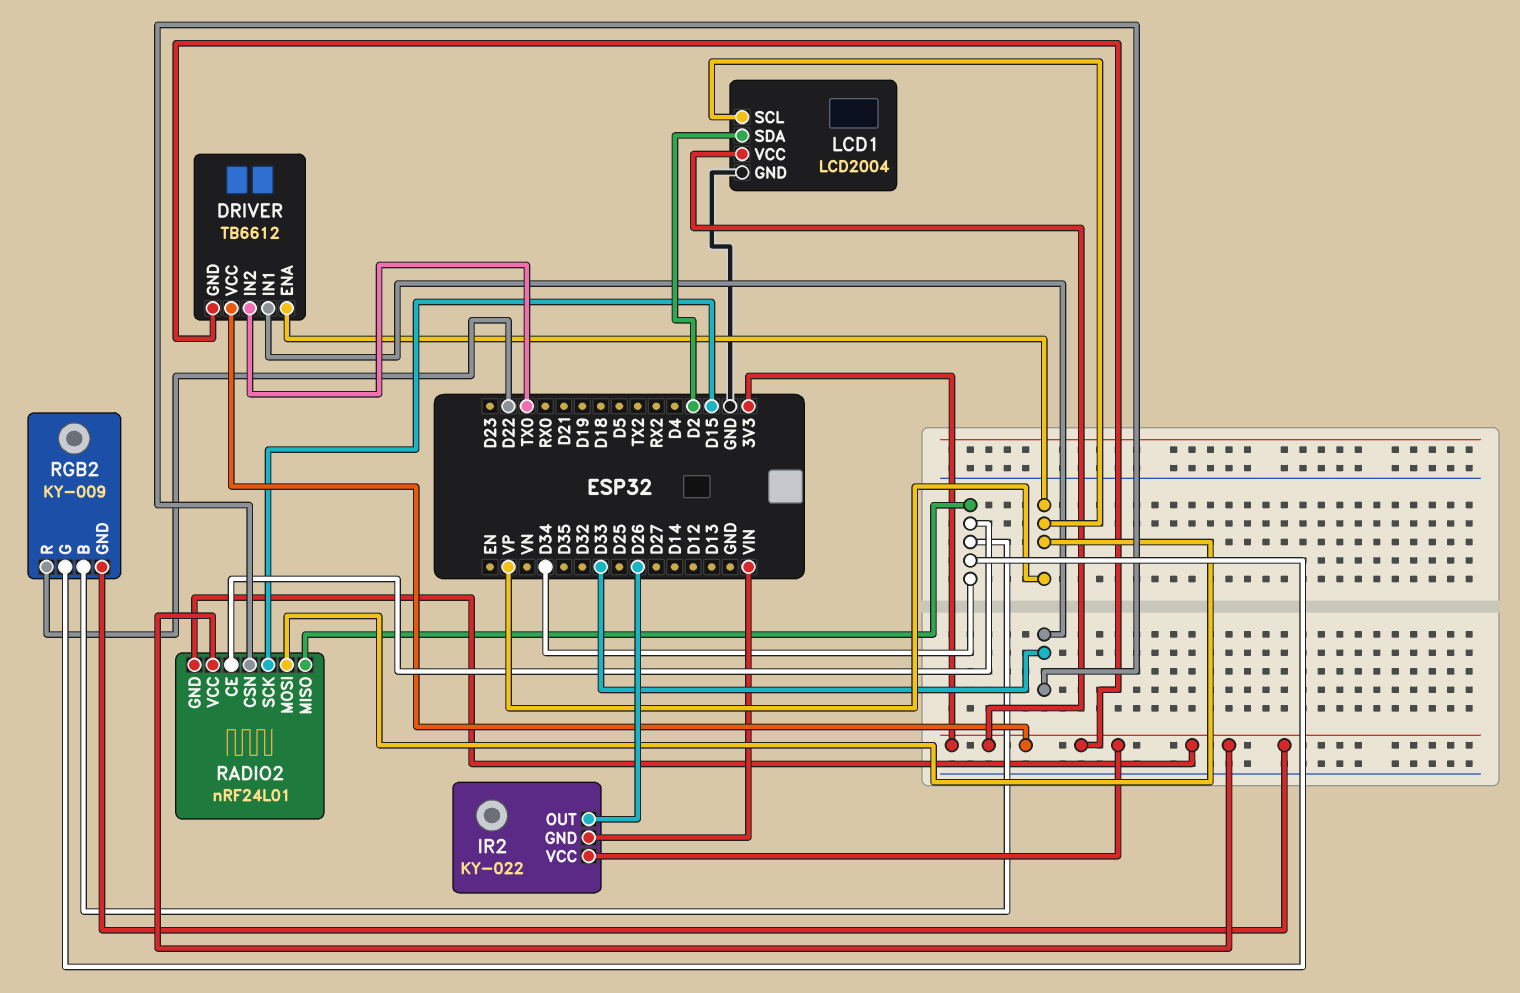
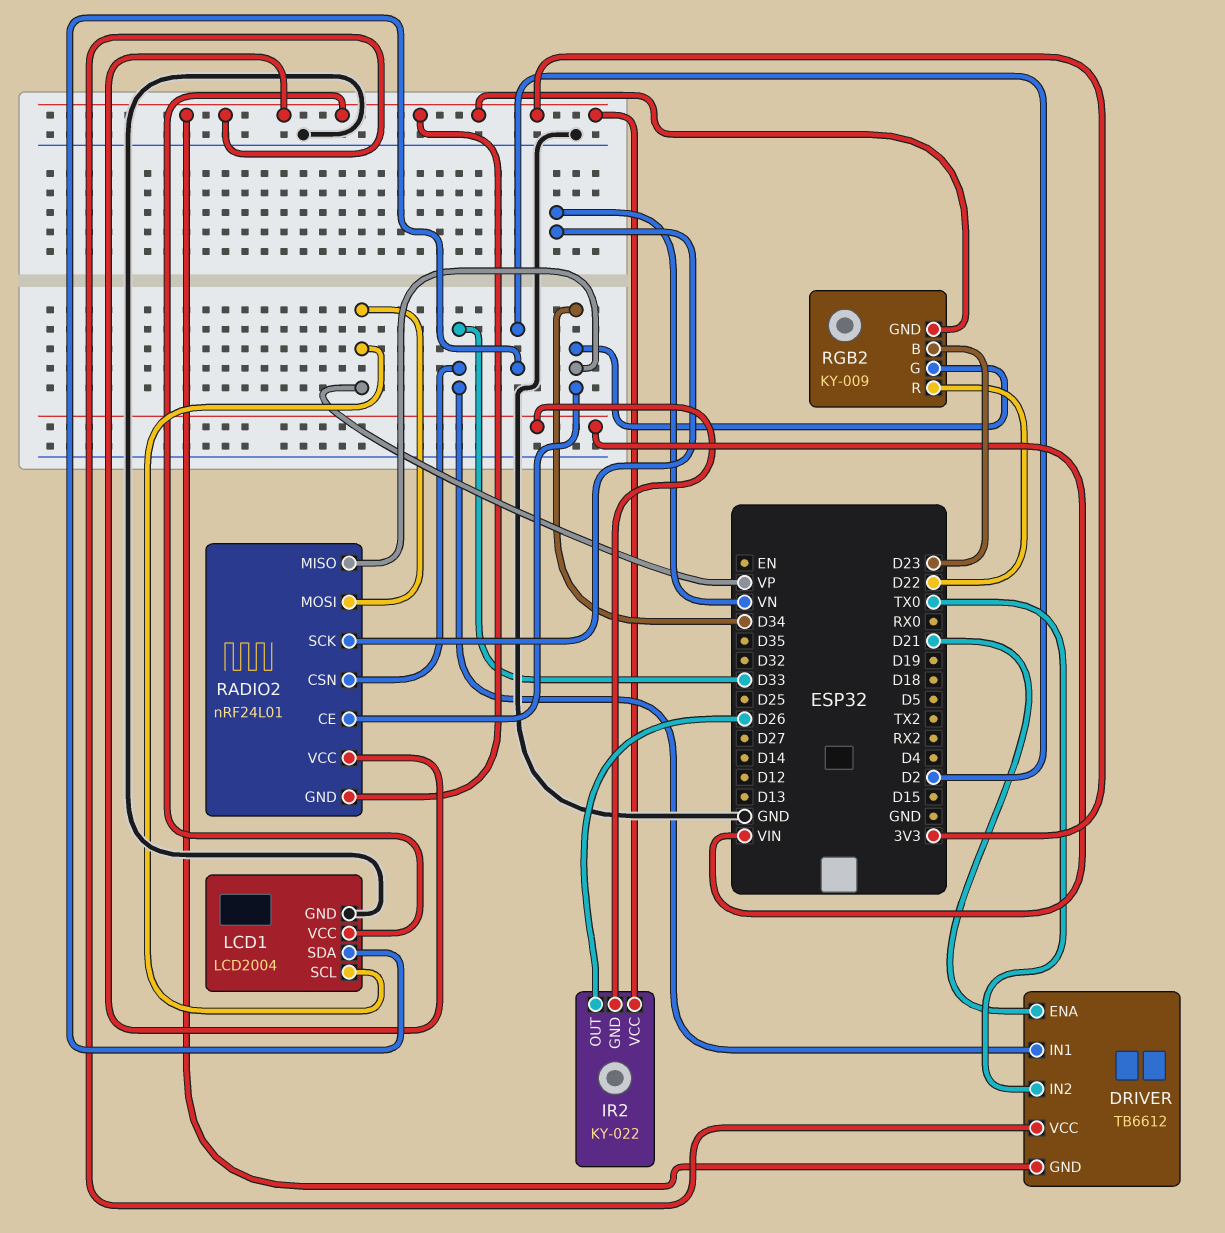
DRIVER pin ENA: VP -> D21
RADIO2 pin SCK: D15 -> VN
RGB2 pin B: D34 -> D23

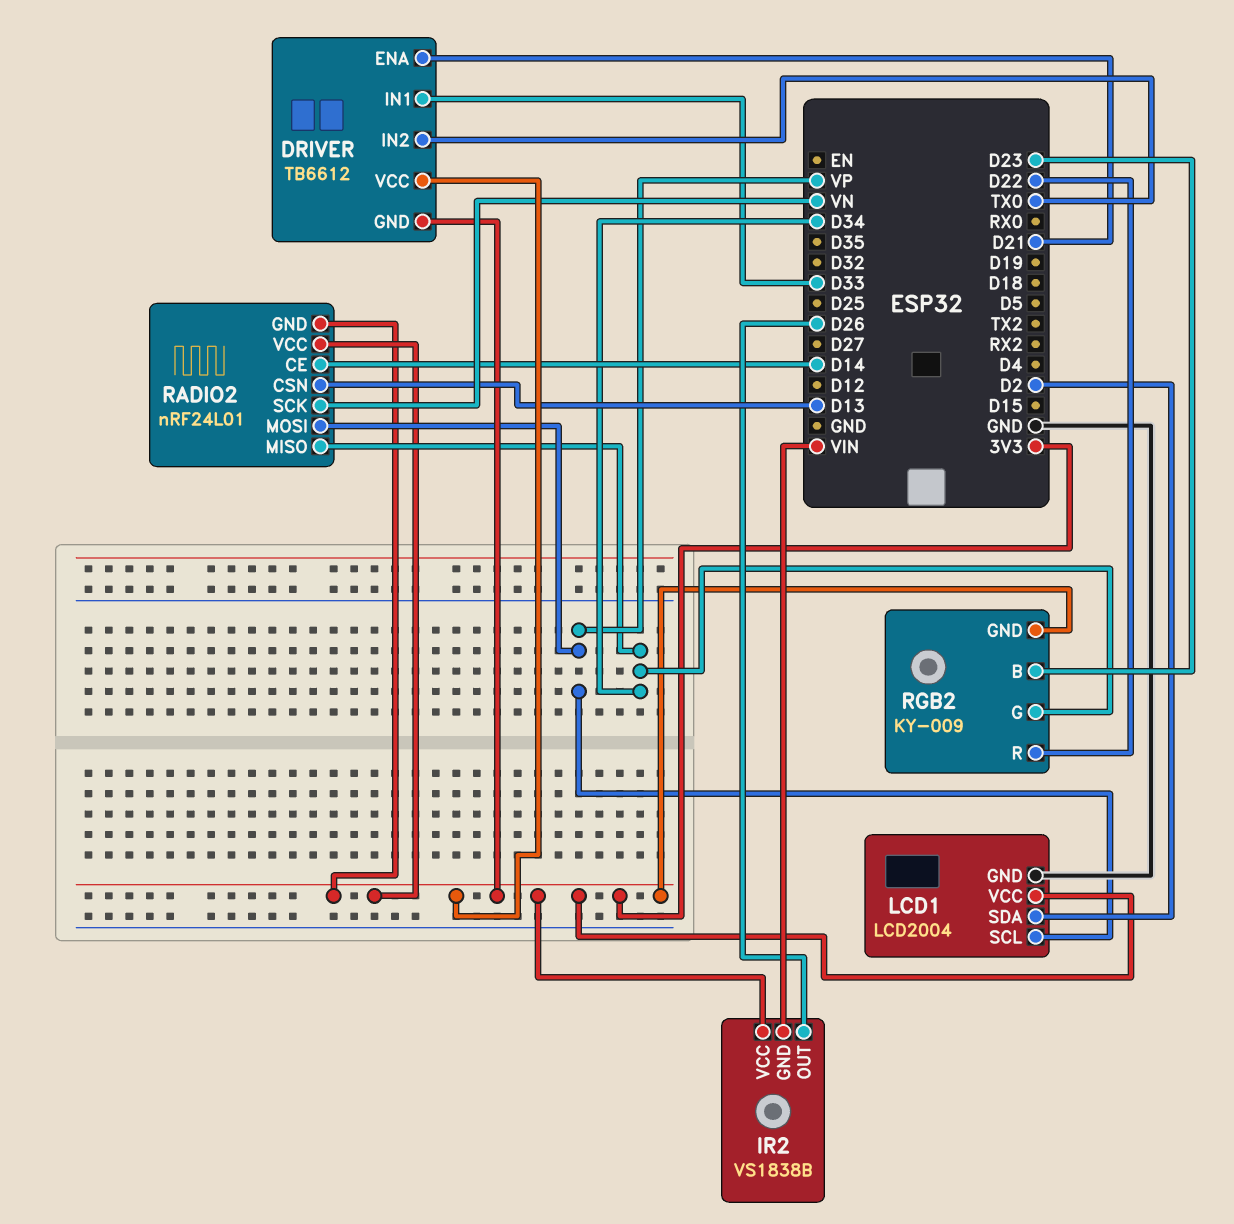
IR2: KY-022 -> VS1838B
RADIO2 pin CE: D34 -> D14
RADIO2 pin CSN: D33 -> D13

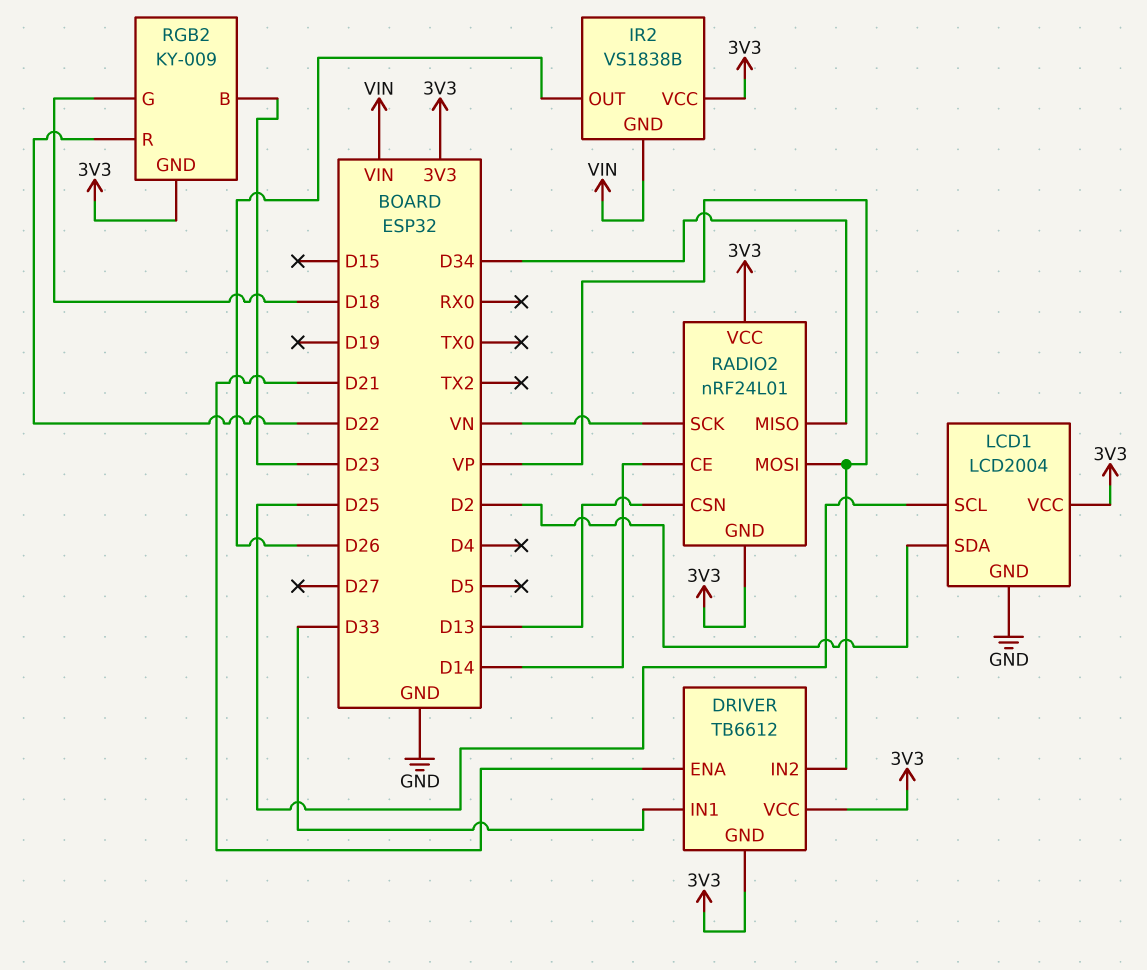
DRIVER pin IN2: TX0 -> VP
LCD1 pin SCL: VP -> D25
RGB2 pin G: D34 -> D18

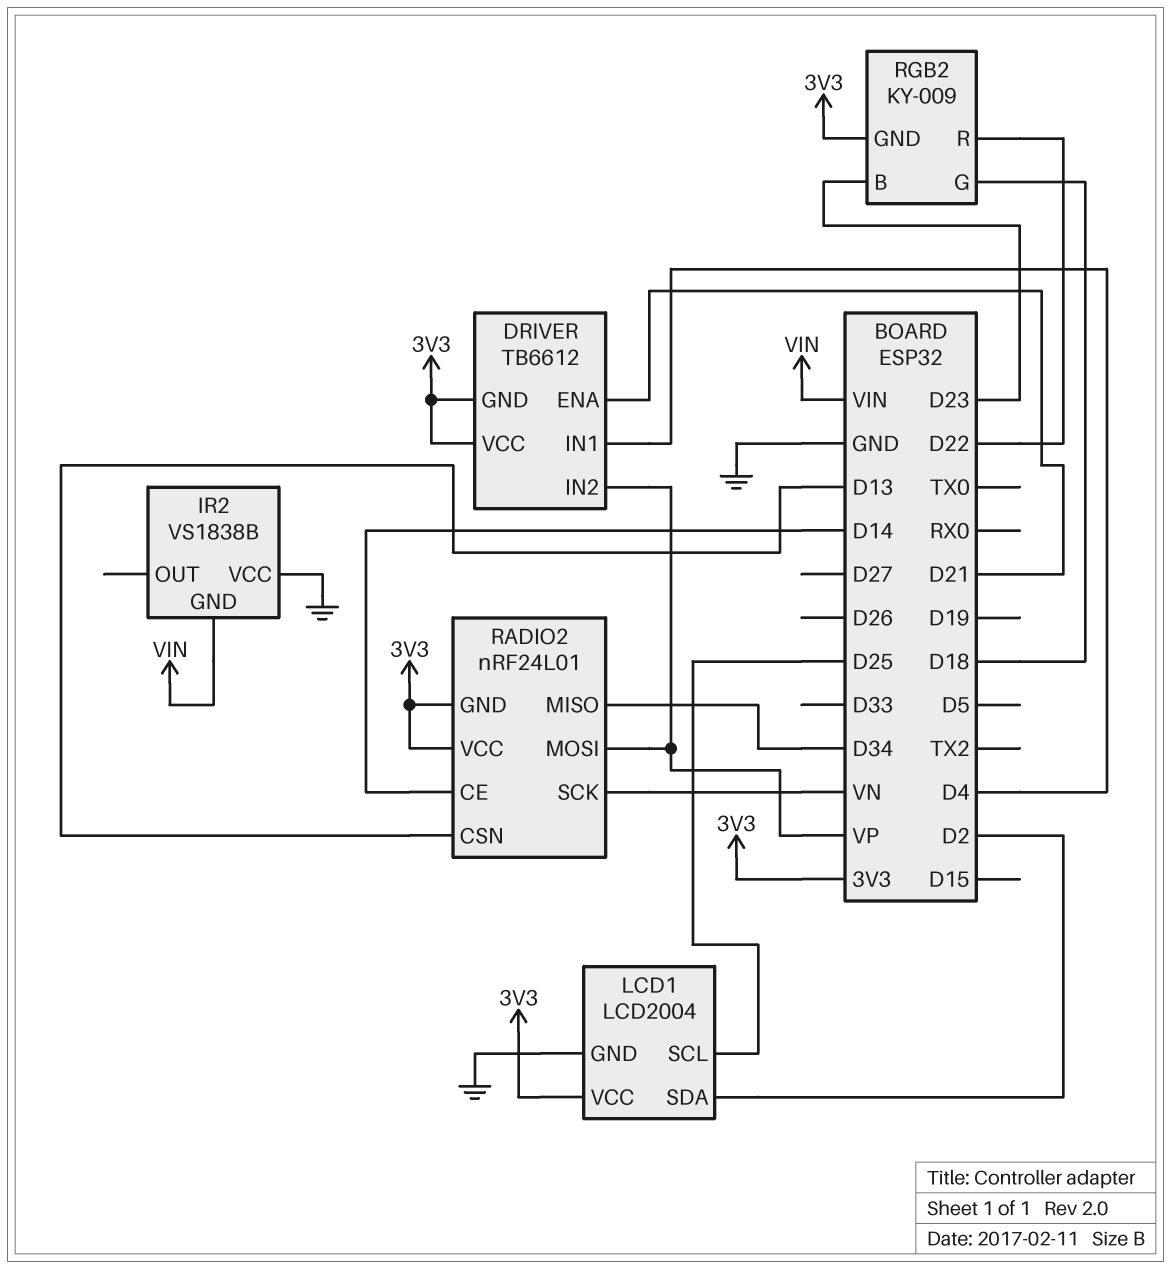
DRIVER pin IN1: D33 -> D4
IR2 pin OUT: D26 -> none
IR2 pin VCC: 3V3 -> GND

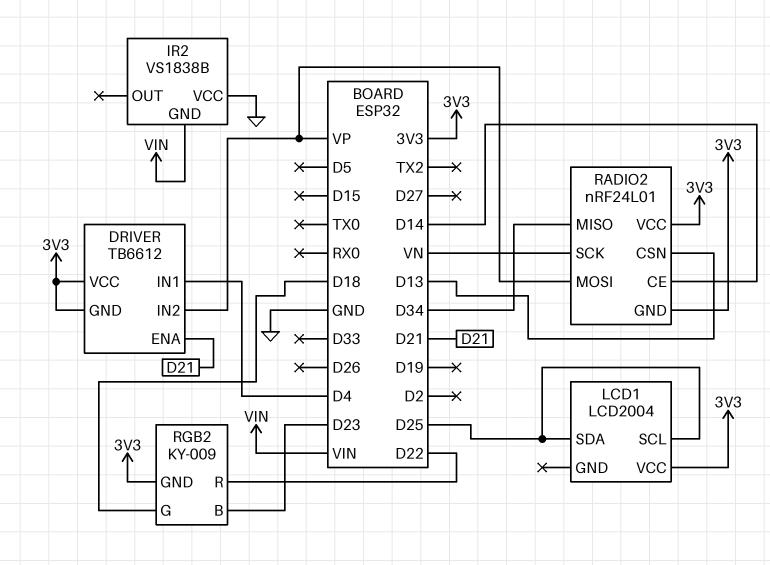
LCD1 pin GND: GND -> none
LCD1 pin SDA: D2 -> D25

